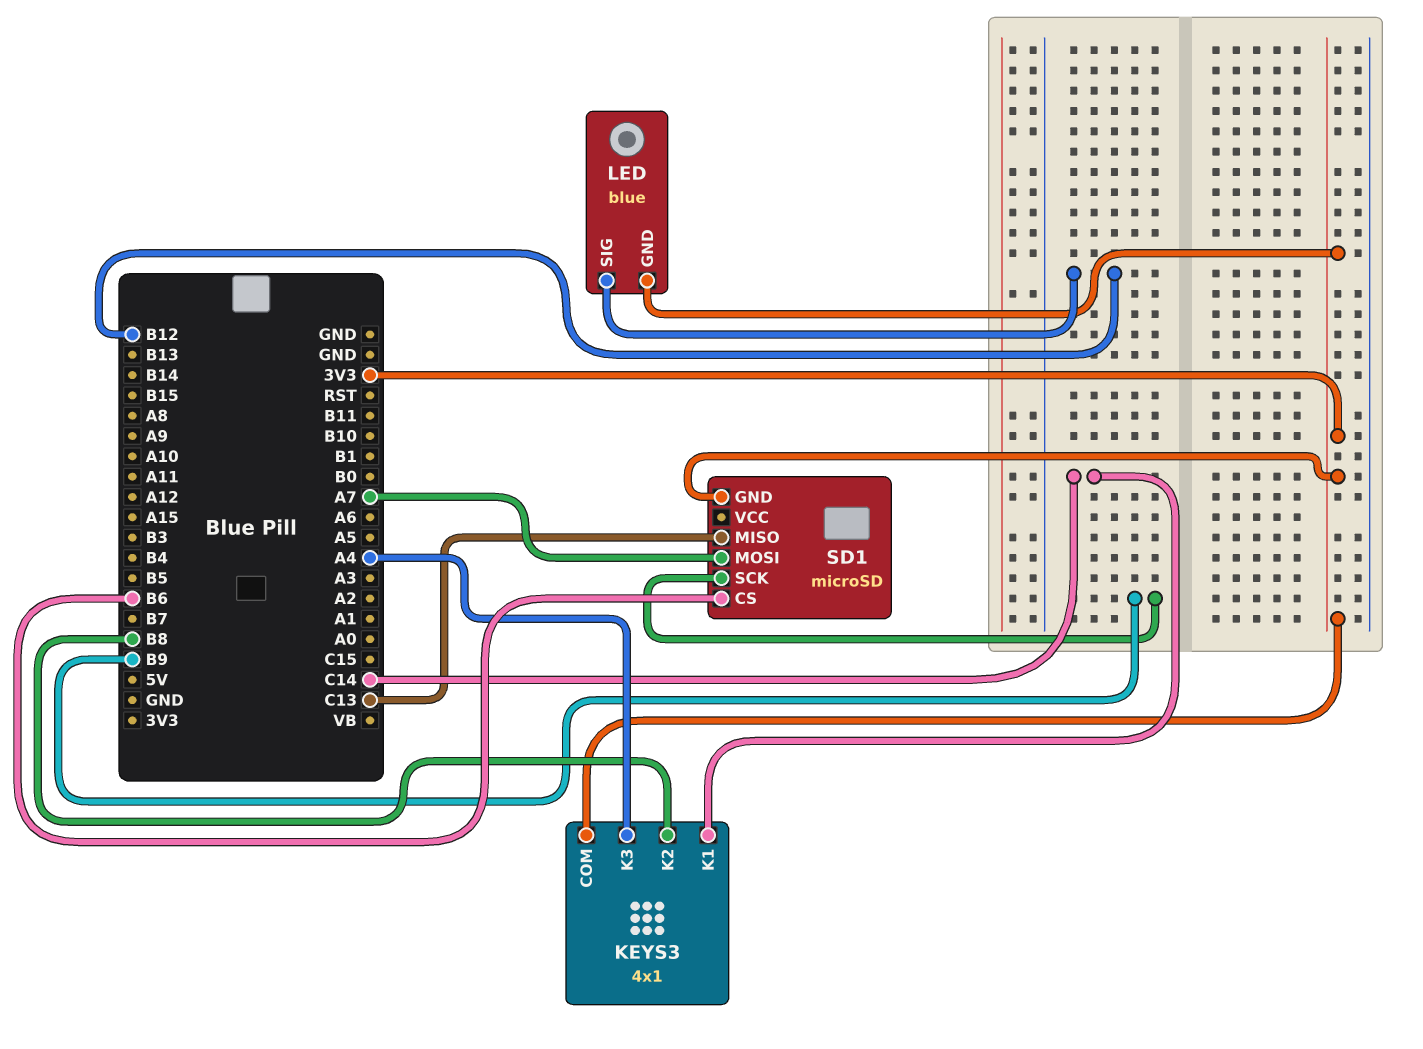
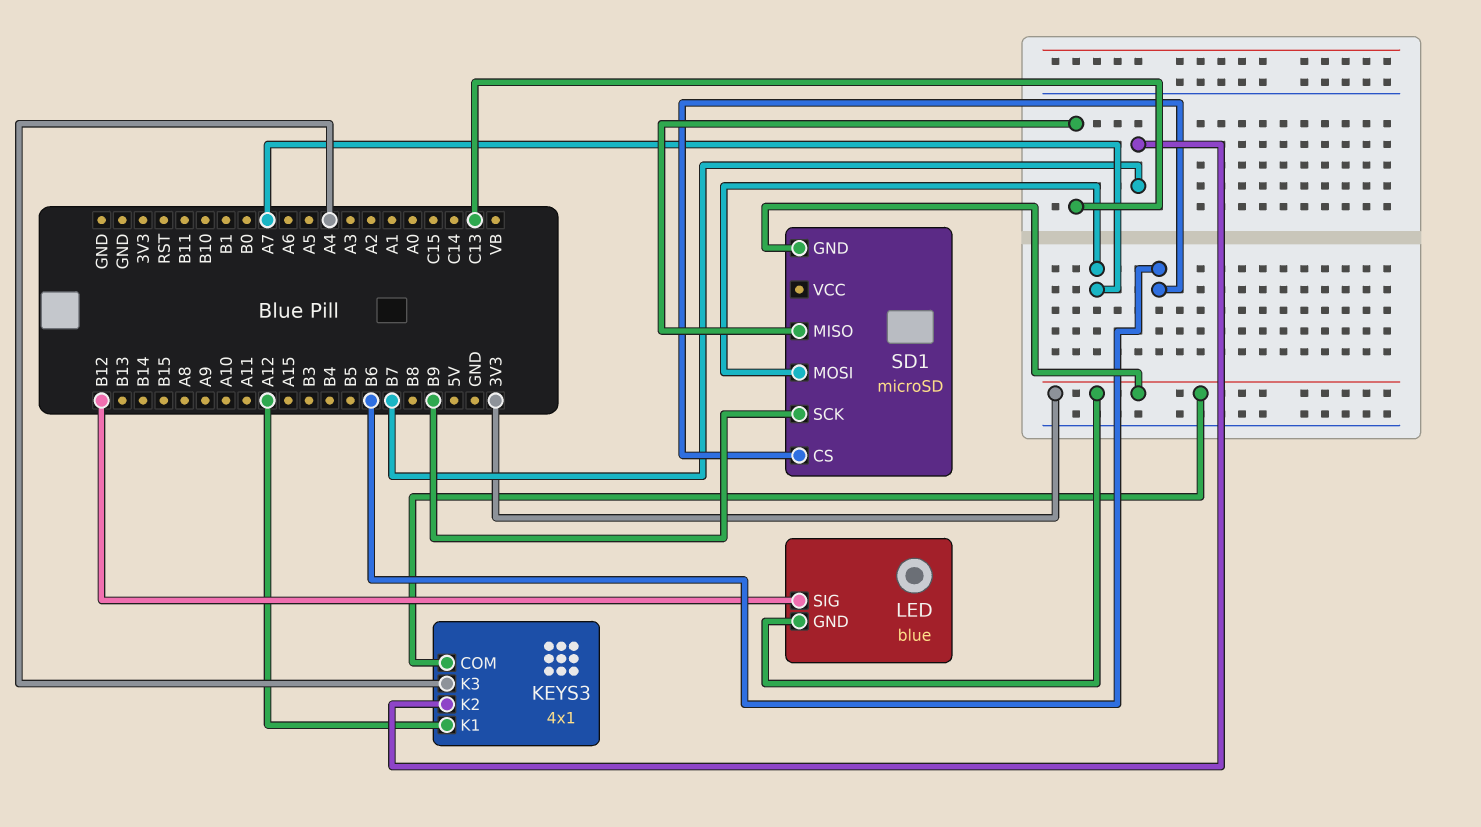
KEYS3 pin K1: C14 -> A12
KEYS3 pin K2: B8 -> B7

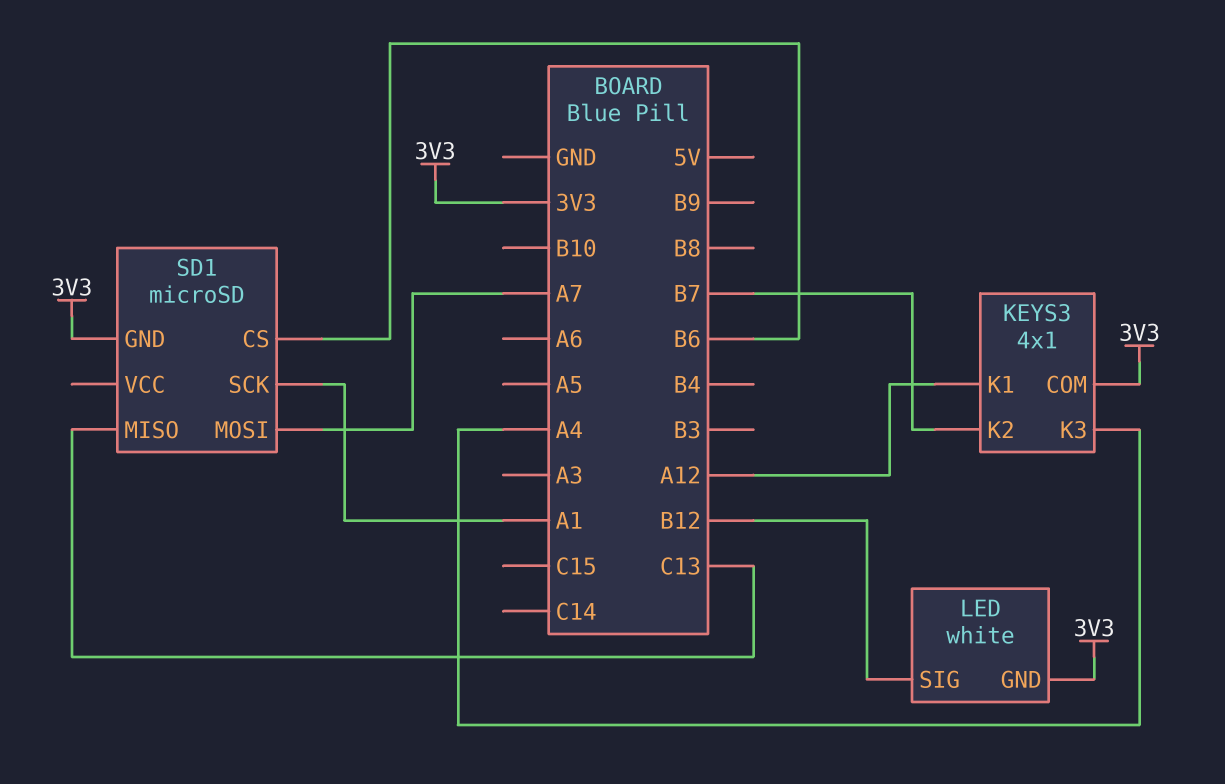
LED: blue -> white
SD1 pin SCK: B9 -> A1

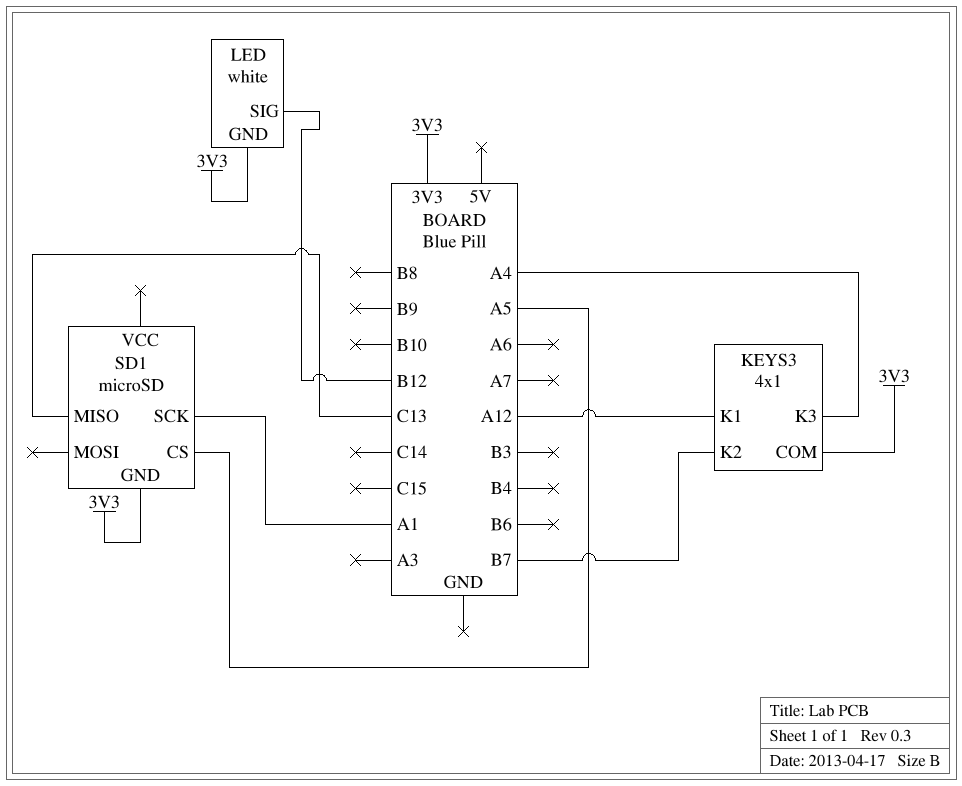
SD1 pin CS: B6 -> A5
SD1 pin MOSI: A7 -> none

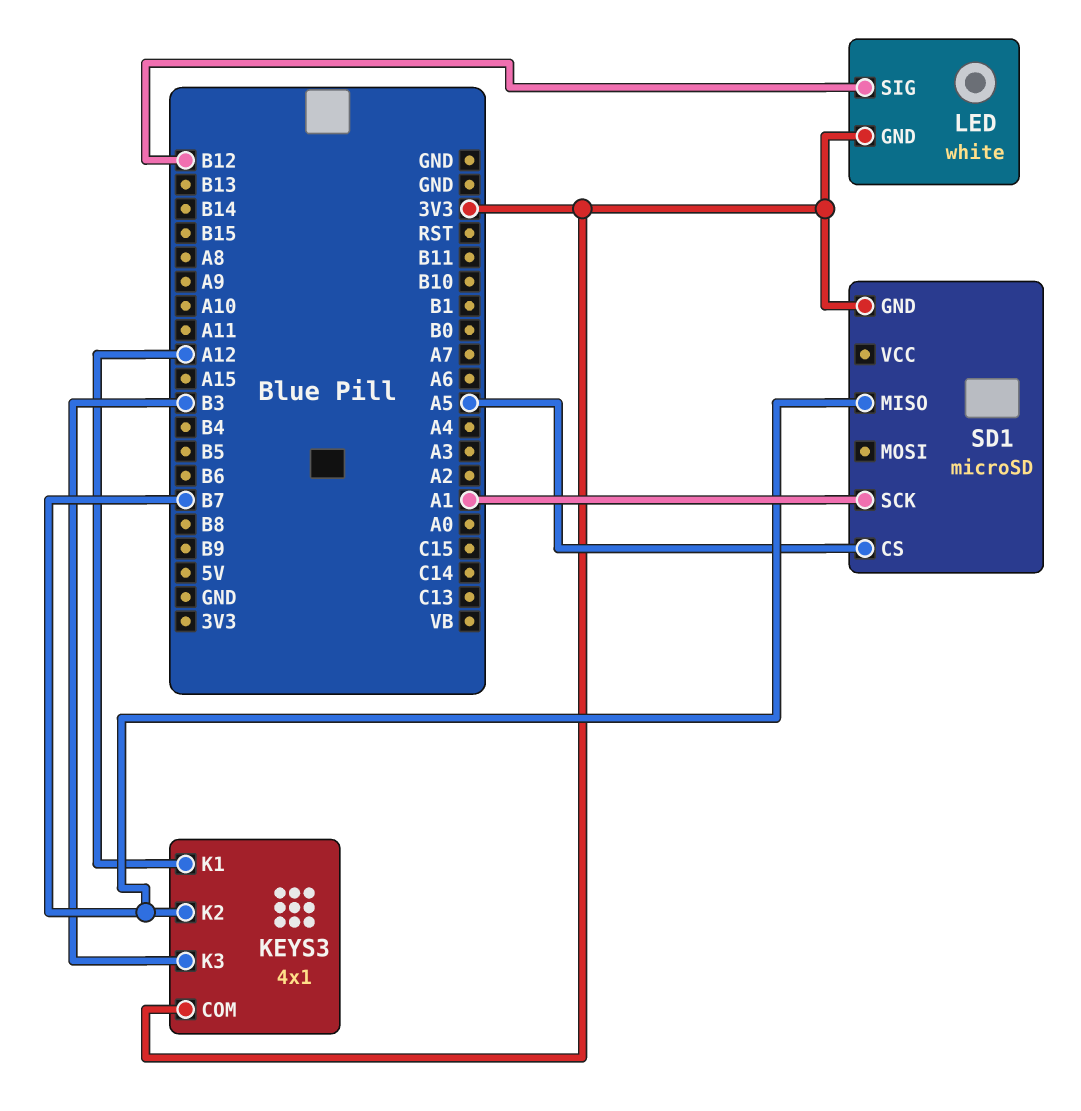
KEYS3 pin K3: A4 -> B3
SD1 pin MISO: C13 -> B7

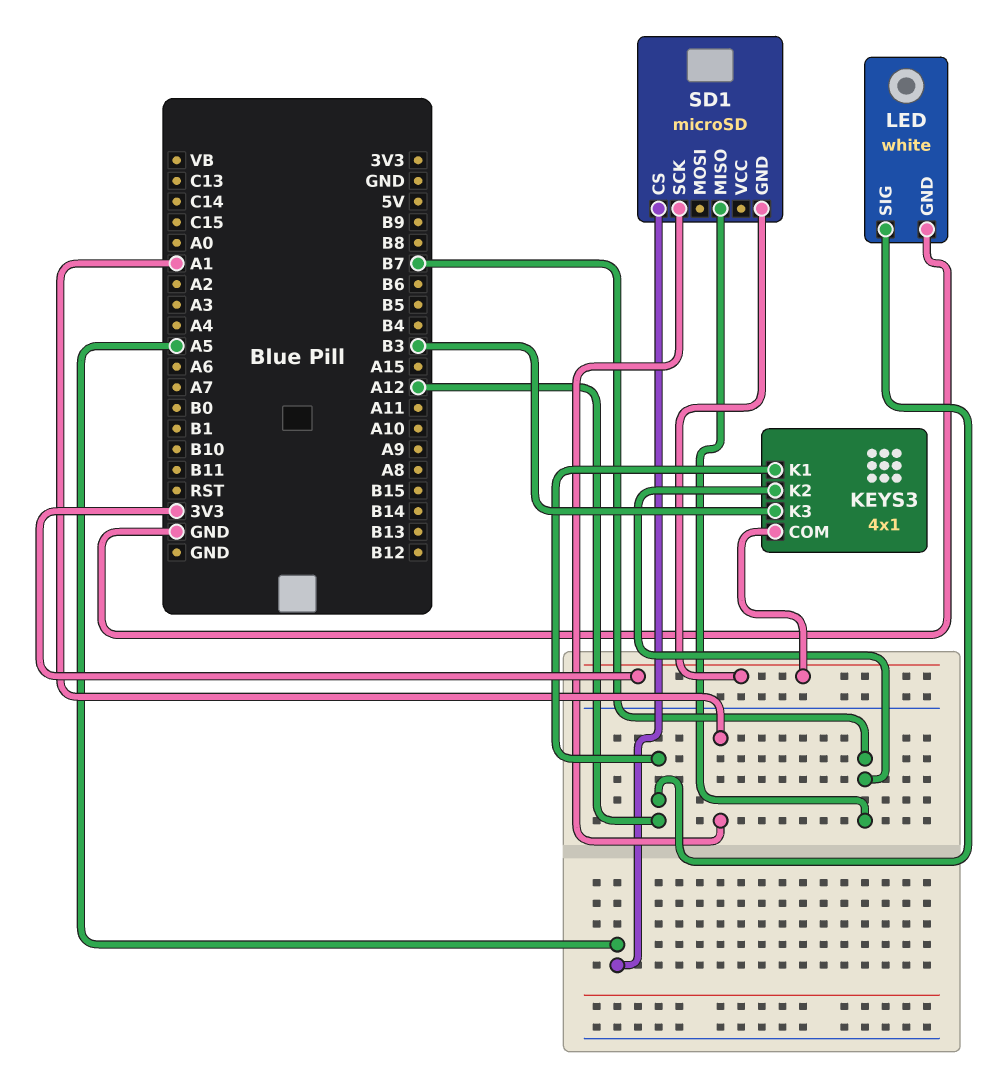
LED pin GND: 3V3 -> GND
LED pin SIG: B12 -> A12

